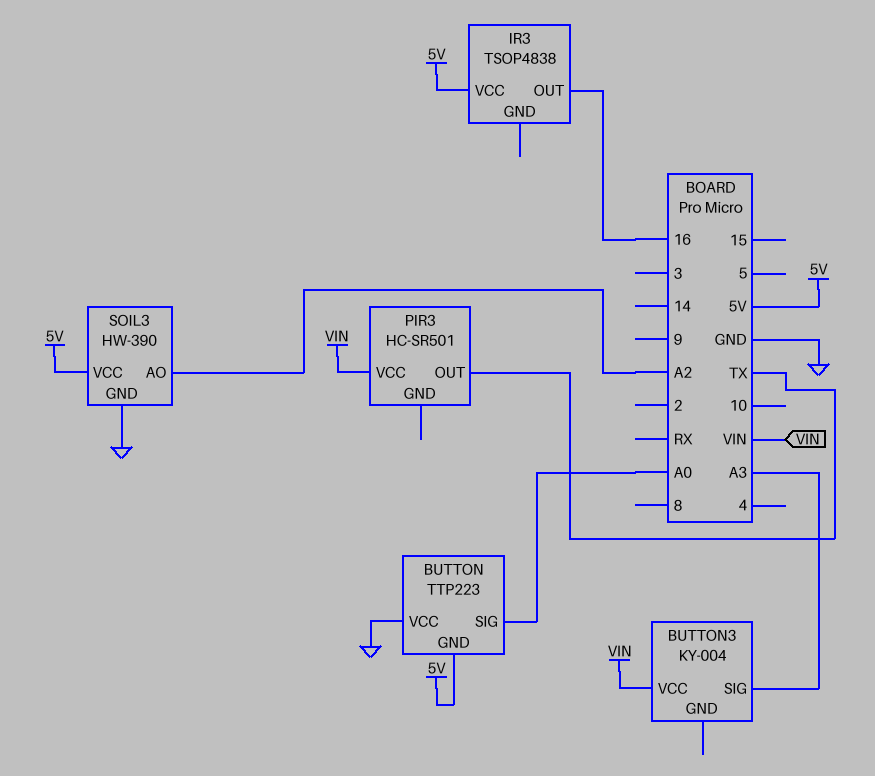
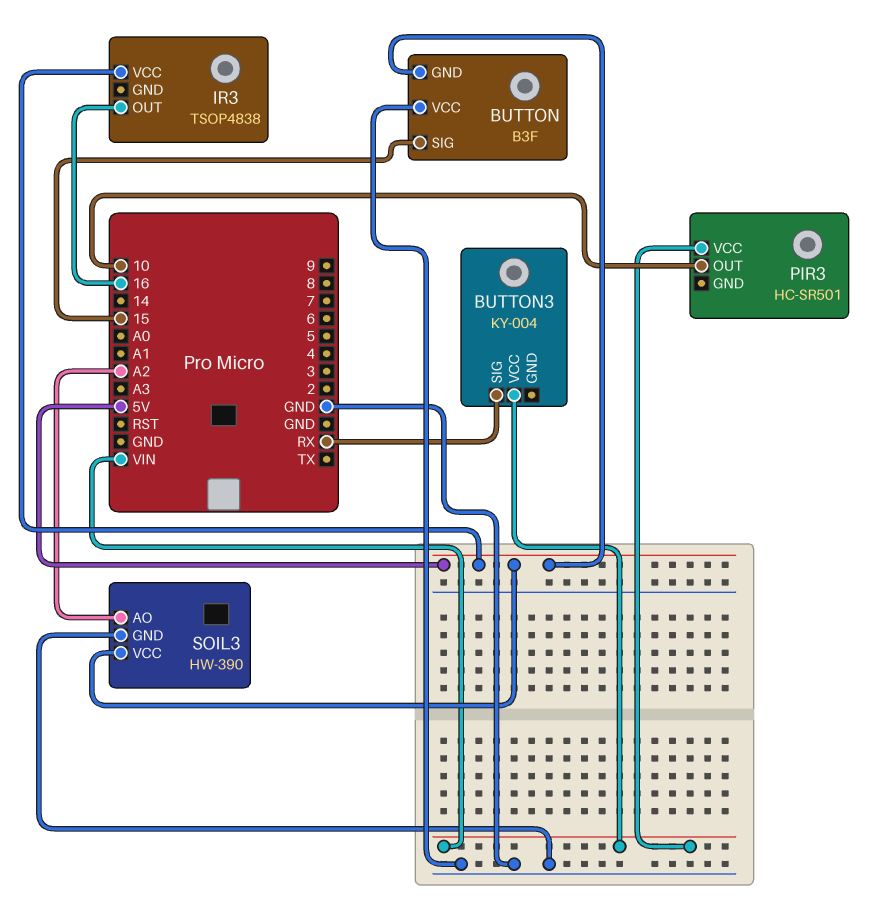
BUTTON: TTP223 -> B3F
BUTTON pin SIG: A0 -> 15
BUTTON3 pin SIG: A3 -> RX
PIR3 pin OUT: TX -> 10

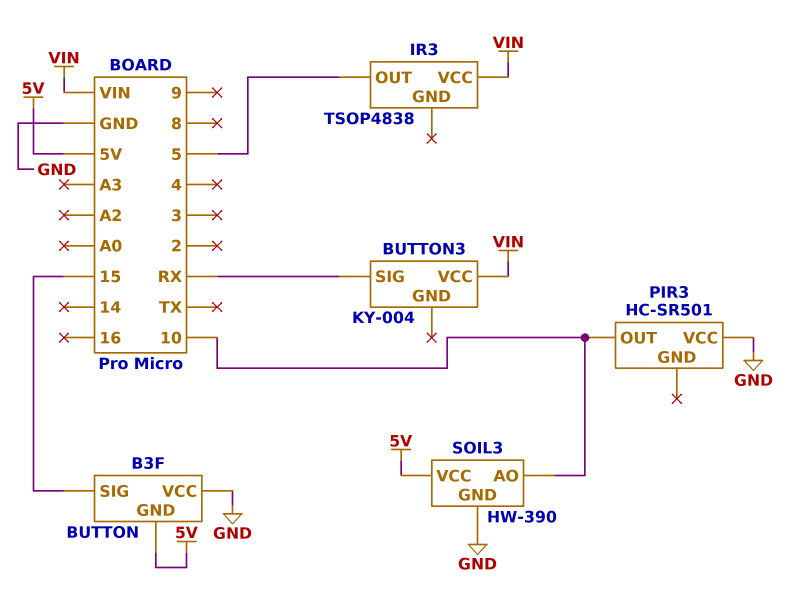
IR3 pin OUT: 16 -> 5
IR3 pin VCC: 5V -> VIN
PIR3 pin VCC: VIN -> GND
SOIL3 pin AO: A2 -> 10

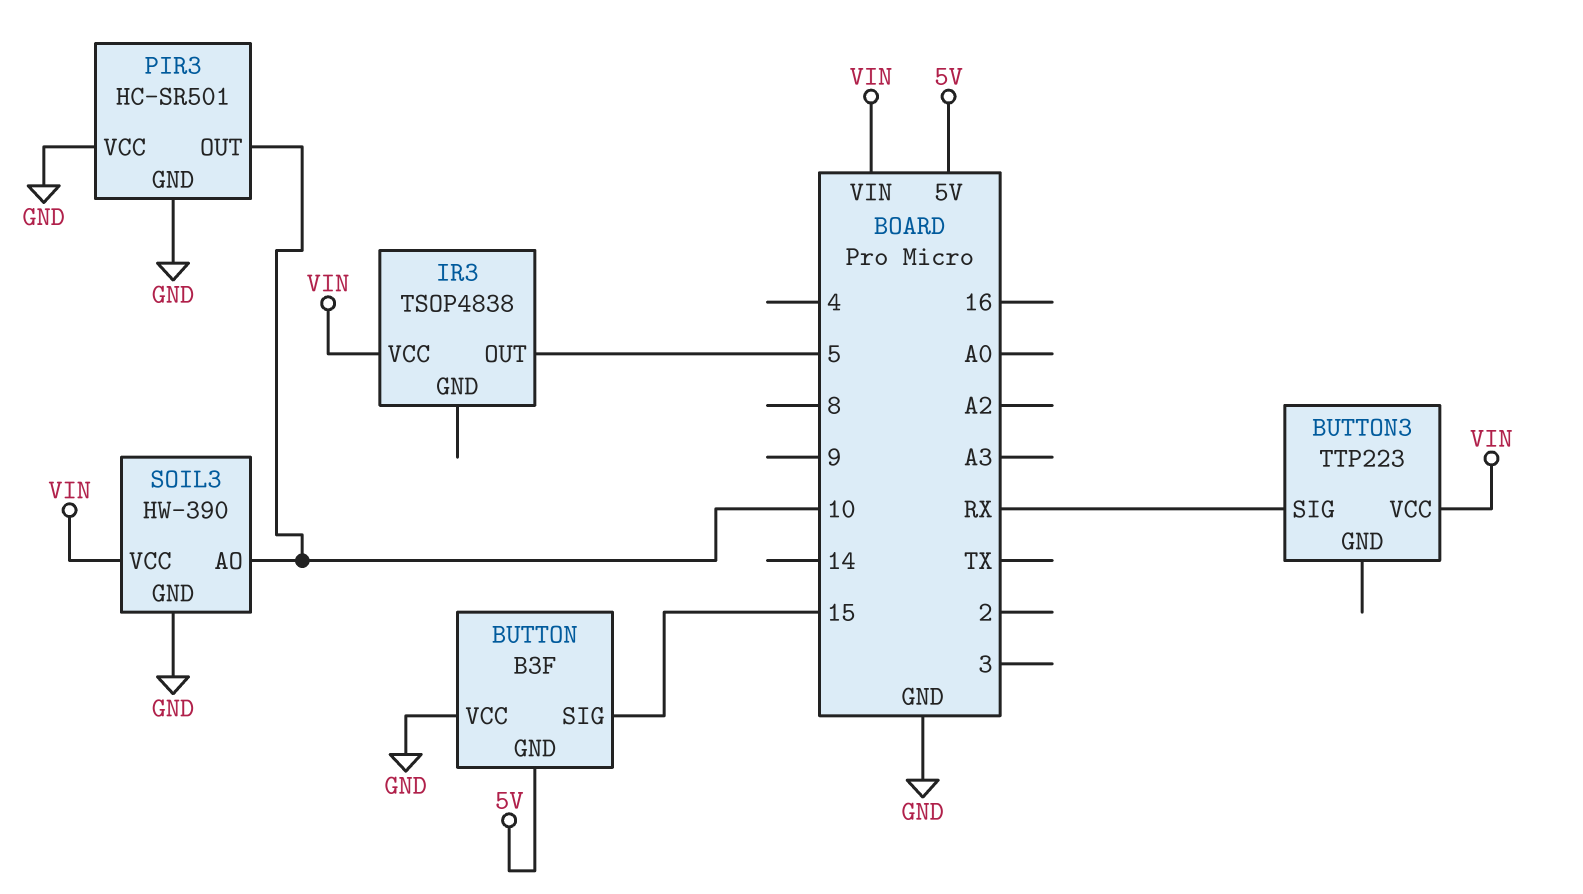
BUTTON3: KY-004 -> TTP223
PIR3 pin GND: none -> GND
SOIL3 pin VCC: 5V -> VIN

